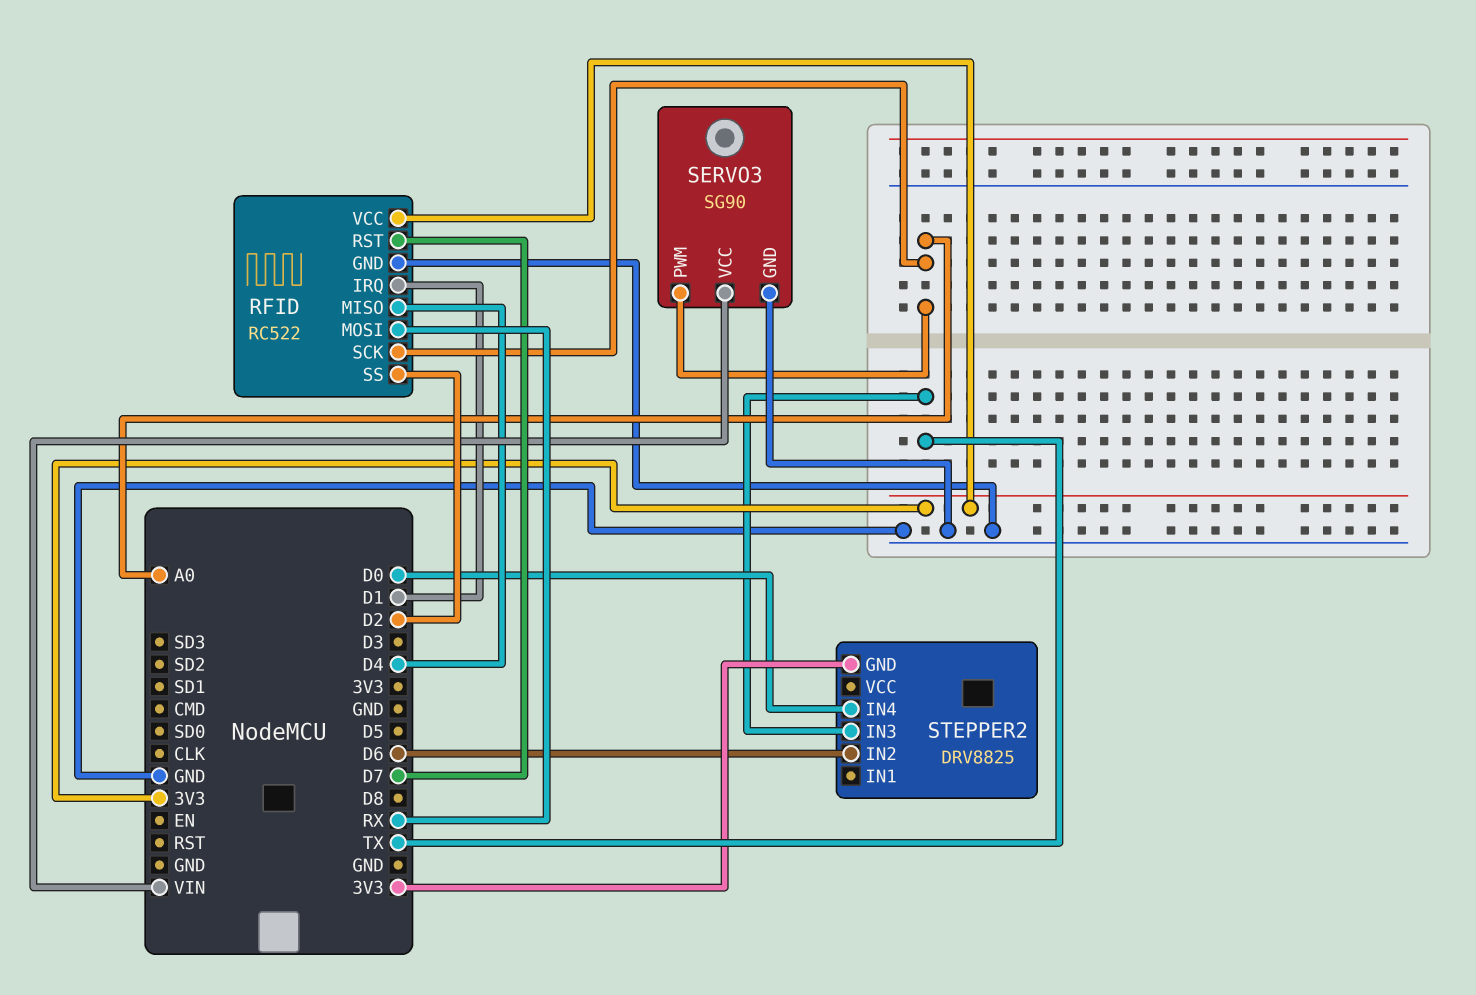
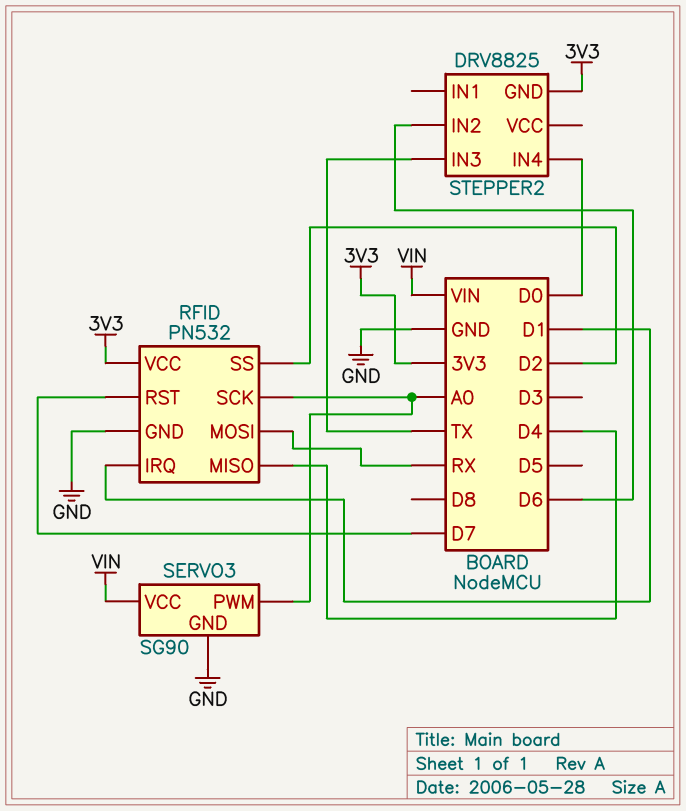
RFID: RC522 -> PN532

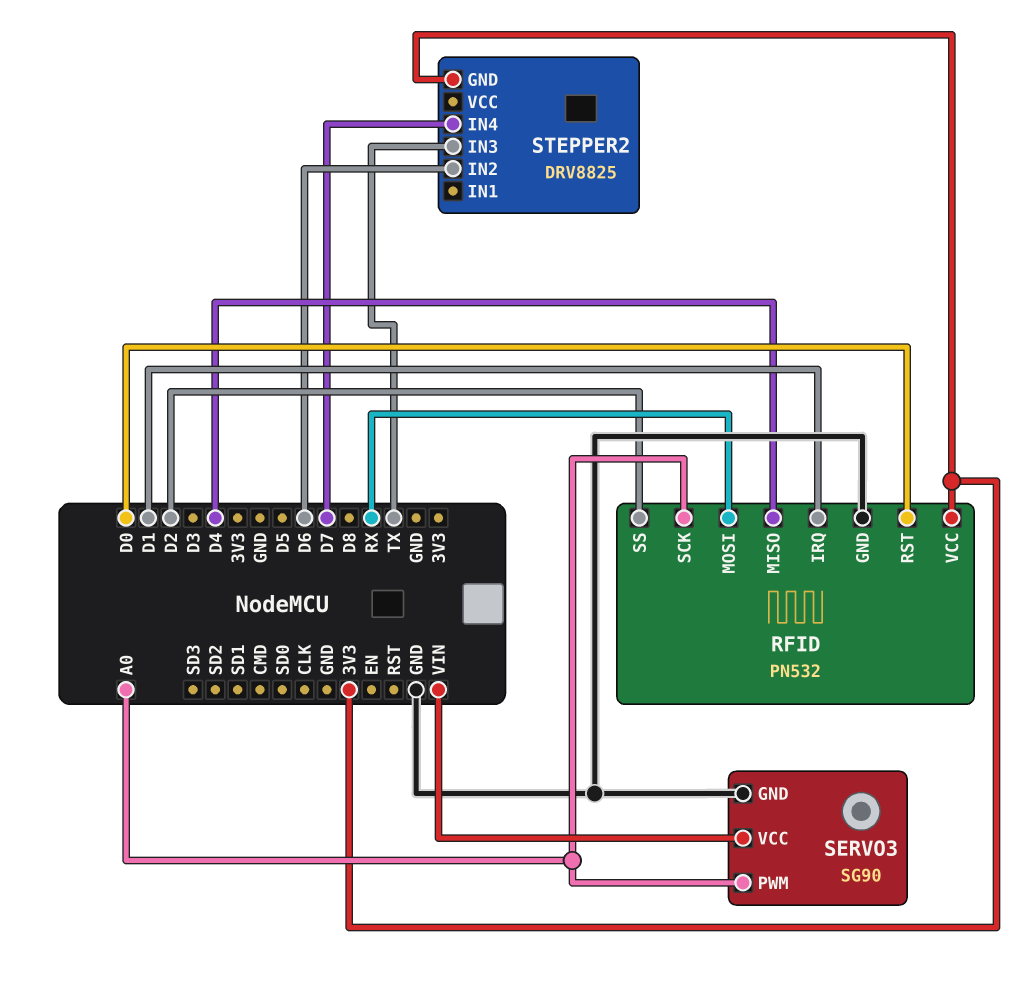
RFID pin RST: D7 -> D0
STEPPER2 pin IN4: D0 -> D7

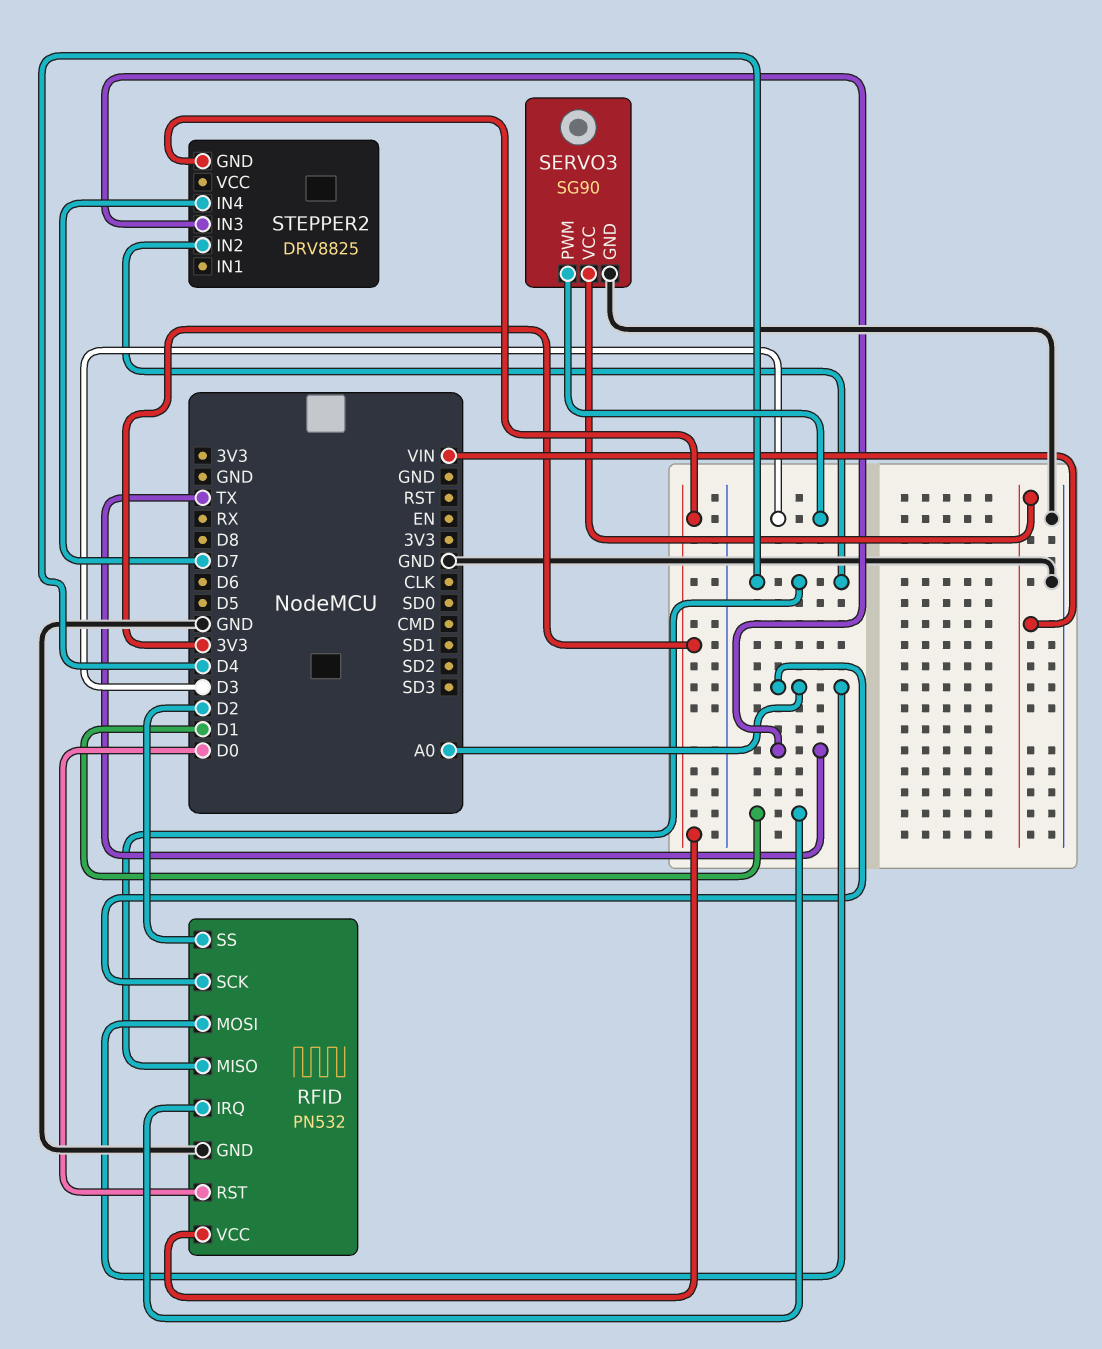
RFID pin MOSI: RX -> A0
SERVO3 pin PWM: A0 -> D3
STEPPER2 pin IN2: D6 -> D4

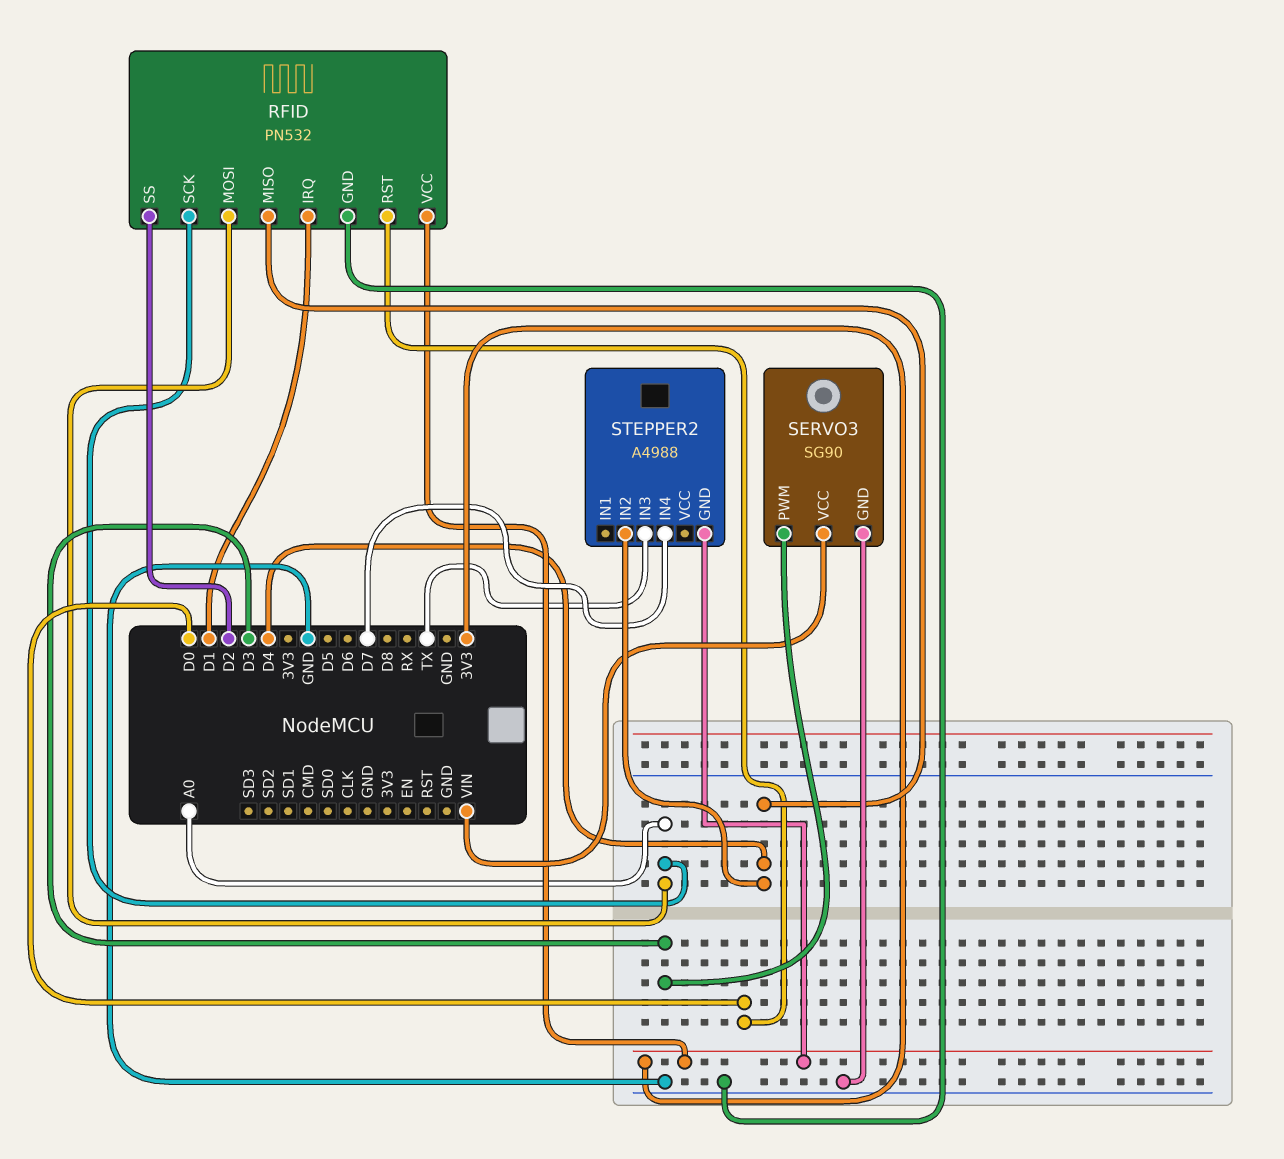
STEPPER2: DRV8825 -> A4988

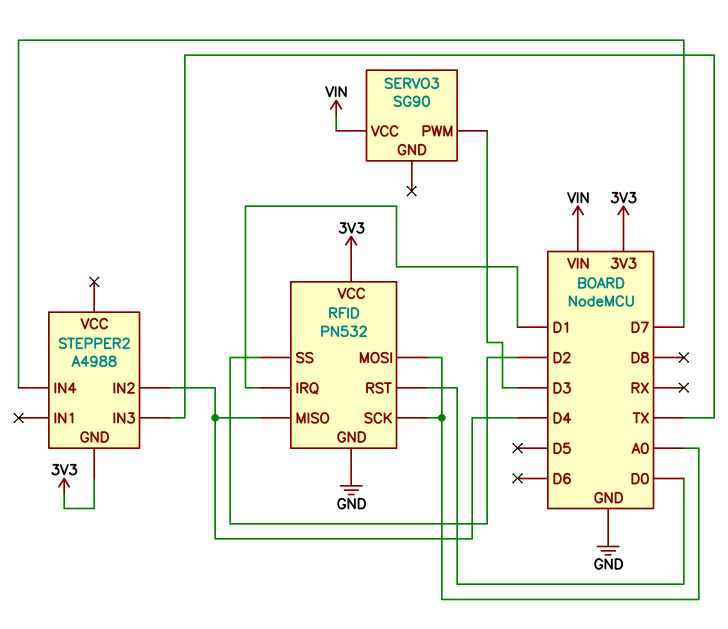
SERVO3 pin GND: GND -> none

